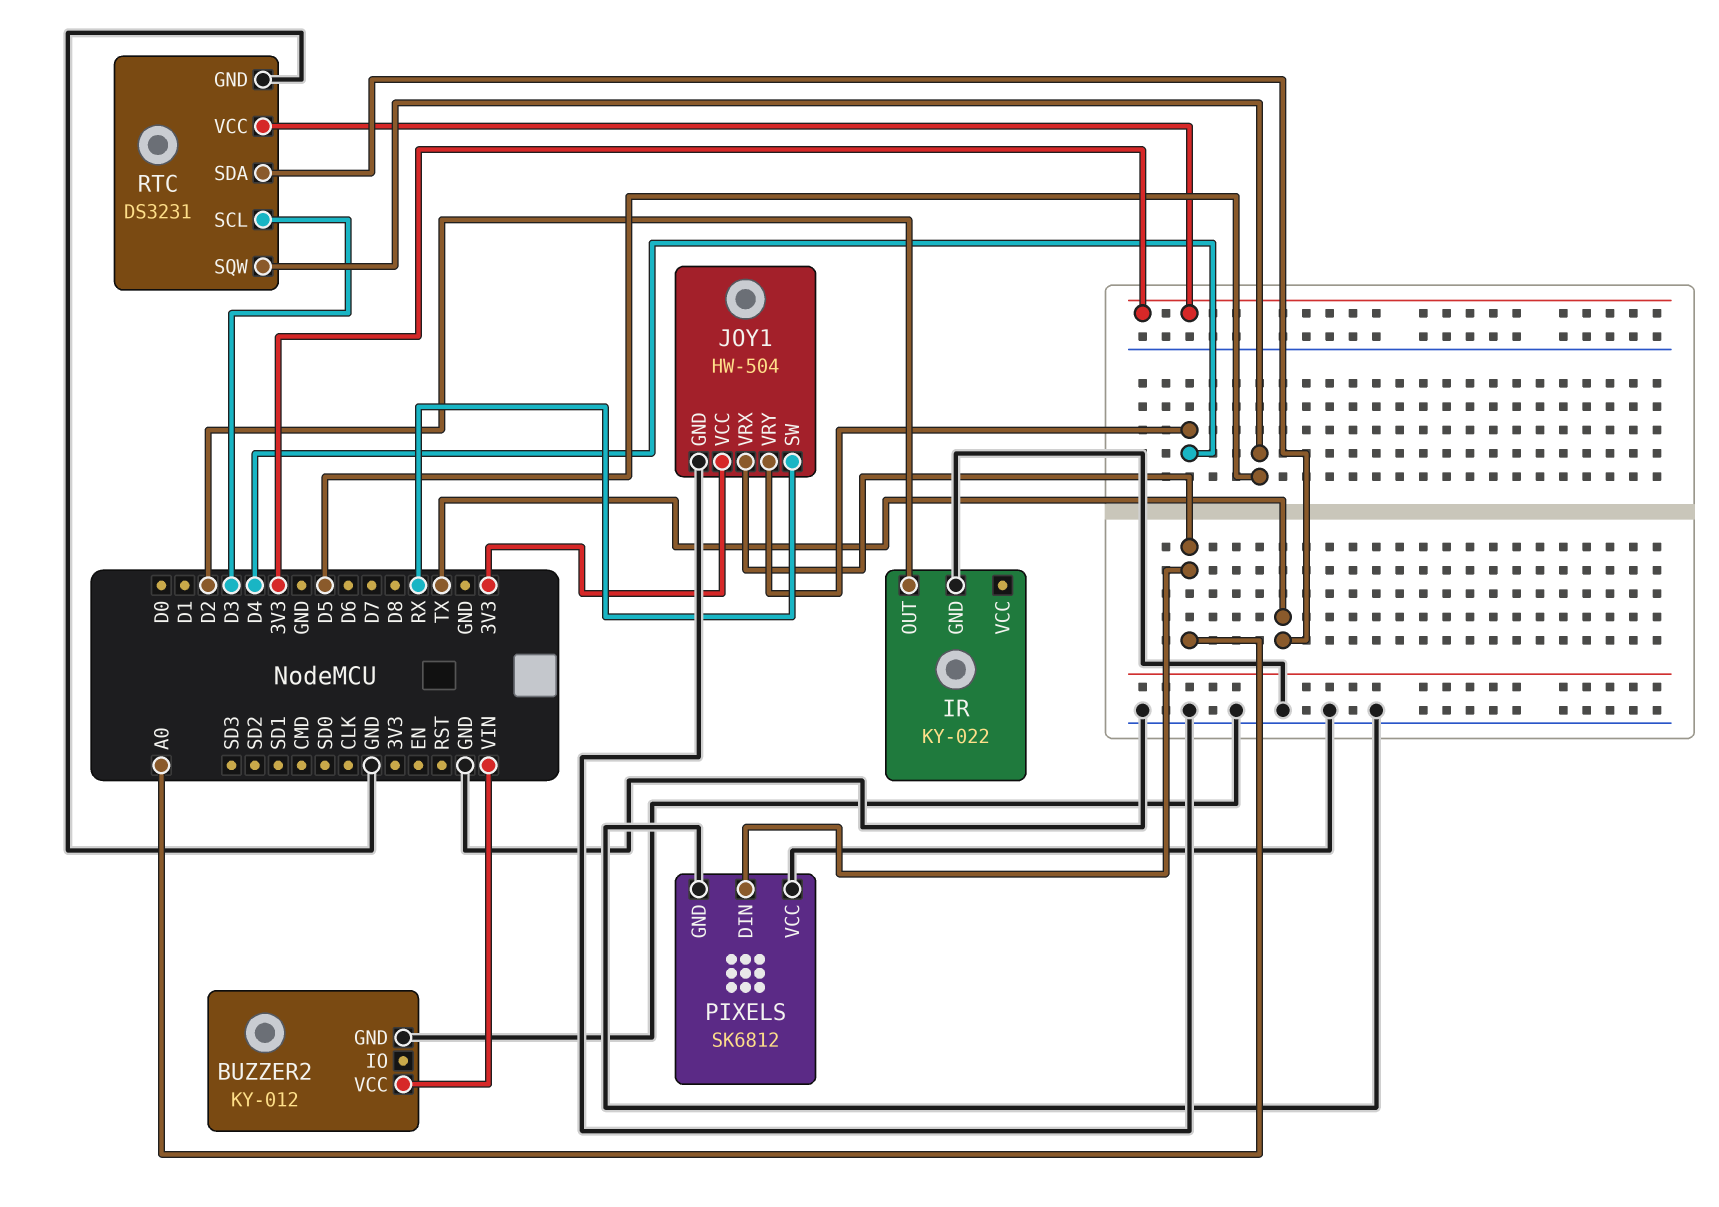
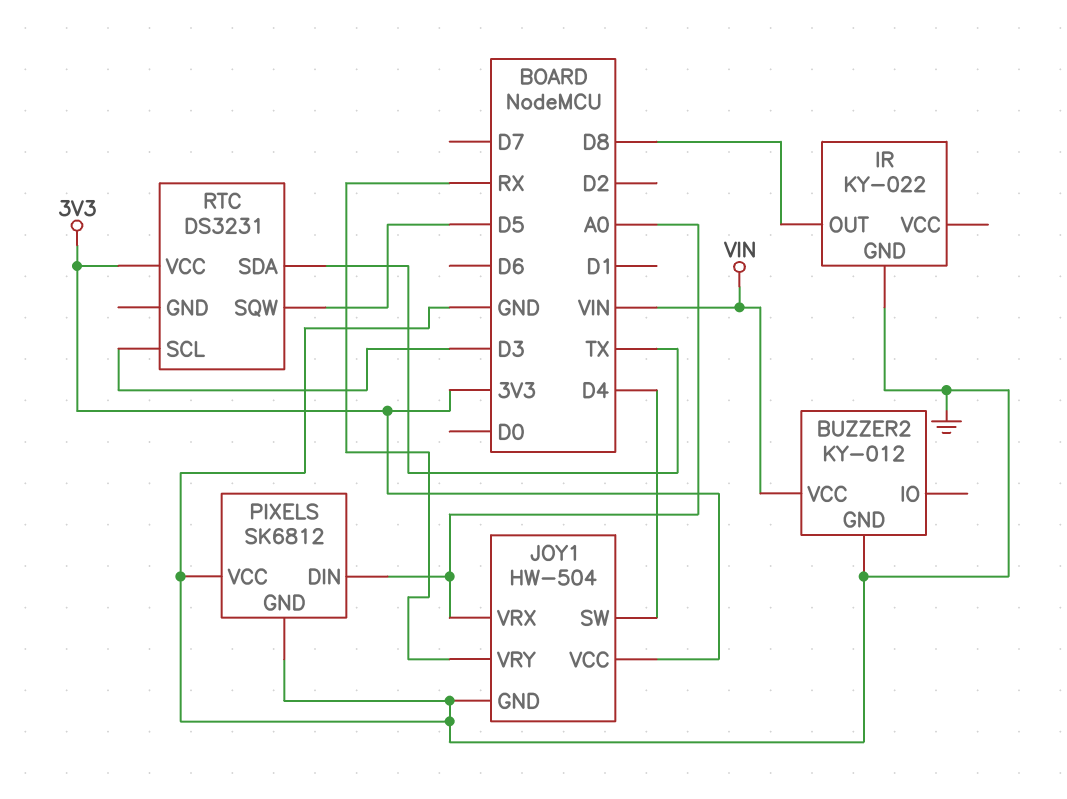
IR pin OUT: D2 -> D8
JOY1 pin SW: RX -> D4
JOY1 pin VRY: D4 -> RX
RTC pin GND: GND -> none

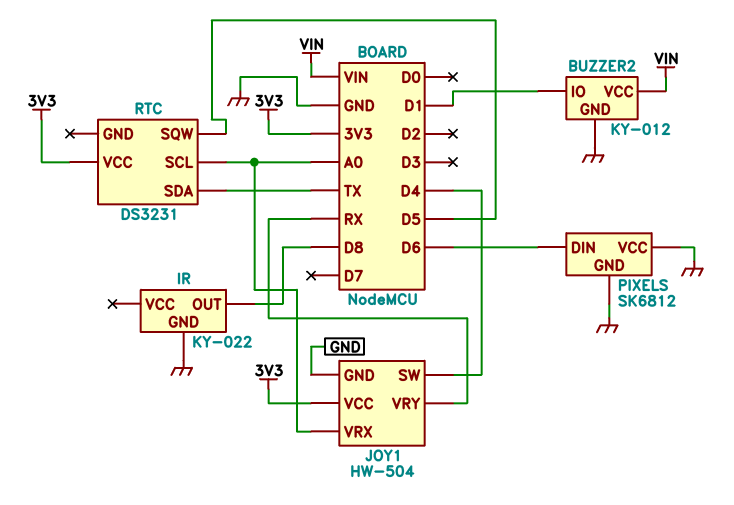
BUZZER2 pin IO: none -> D1
PIXELS pin DIN: A0 -> D6
RTC pin SCL: D3 -> A0

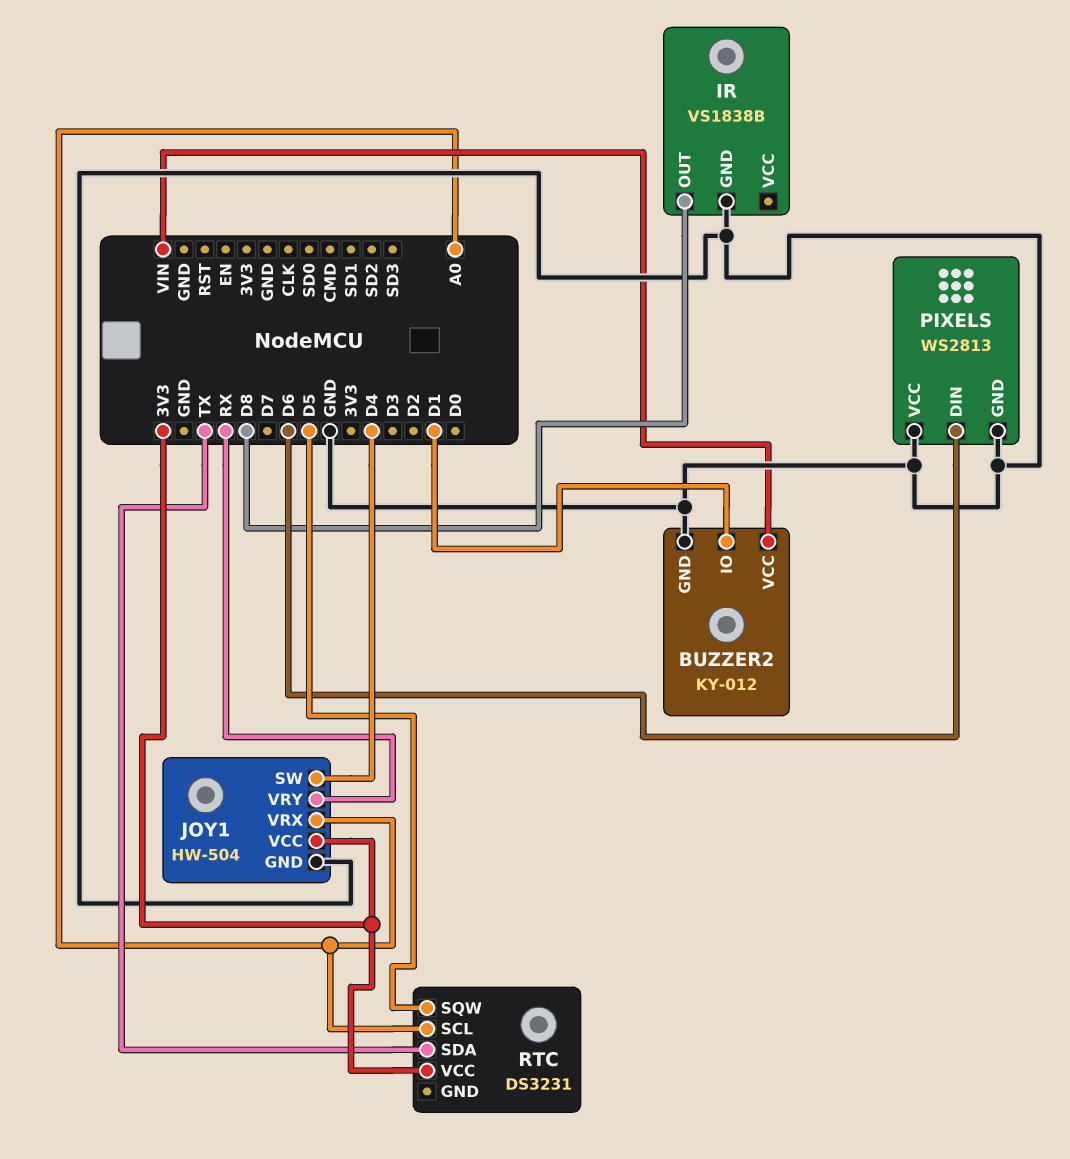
IR: KY-022 -> VS1838B
PIXELS: SK6812 -> WS2813

